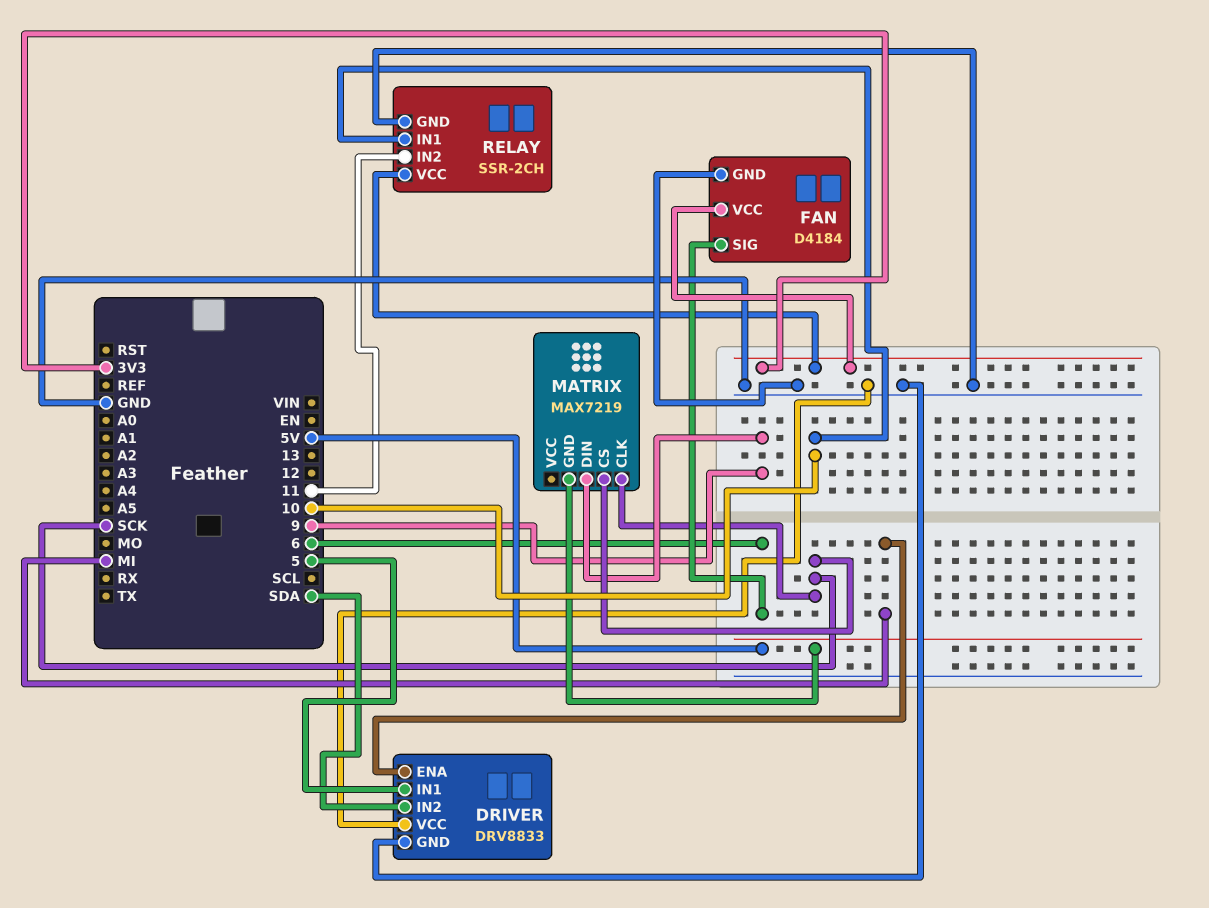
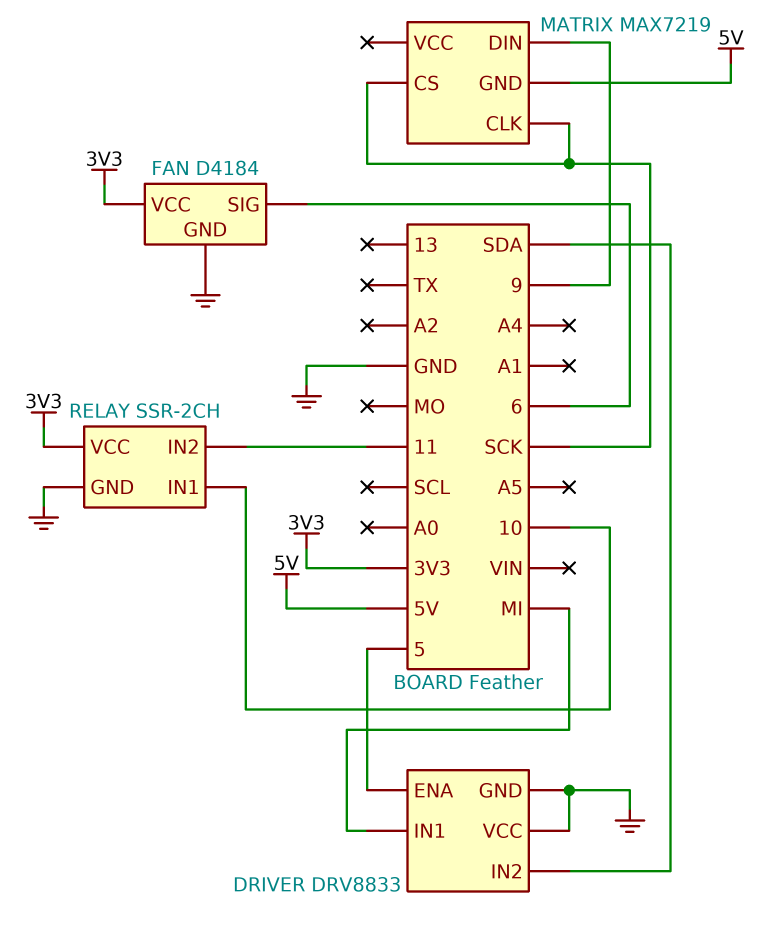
DRIVER pin ENA: MI -> 5
DRIVER pin IN1: 5 -> MI

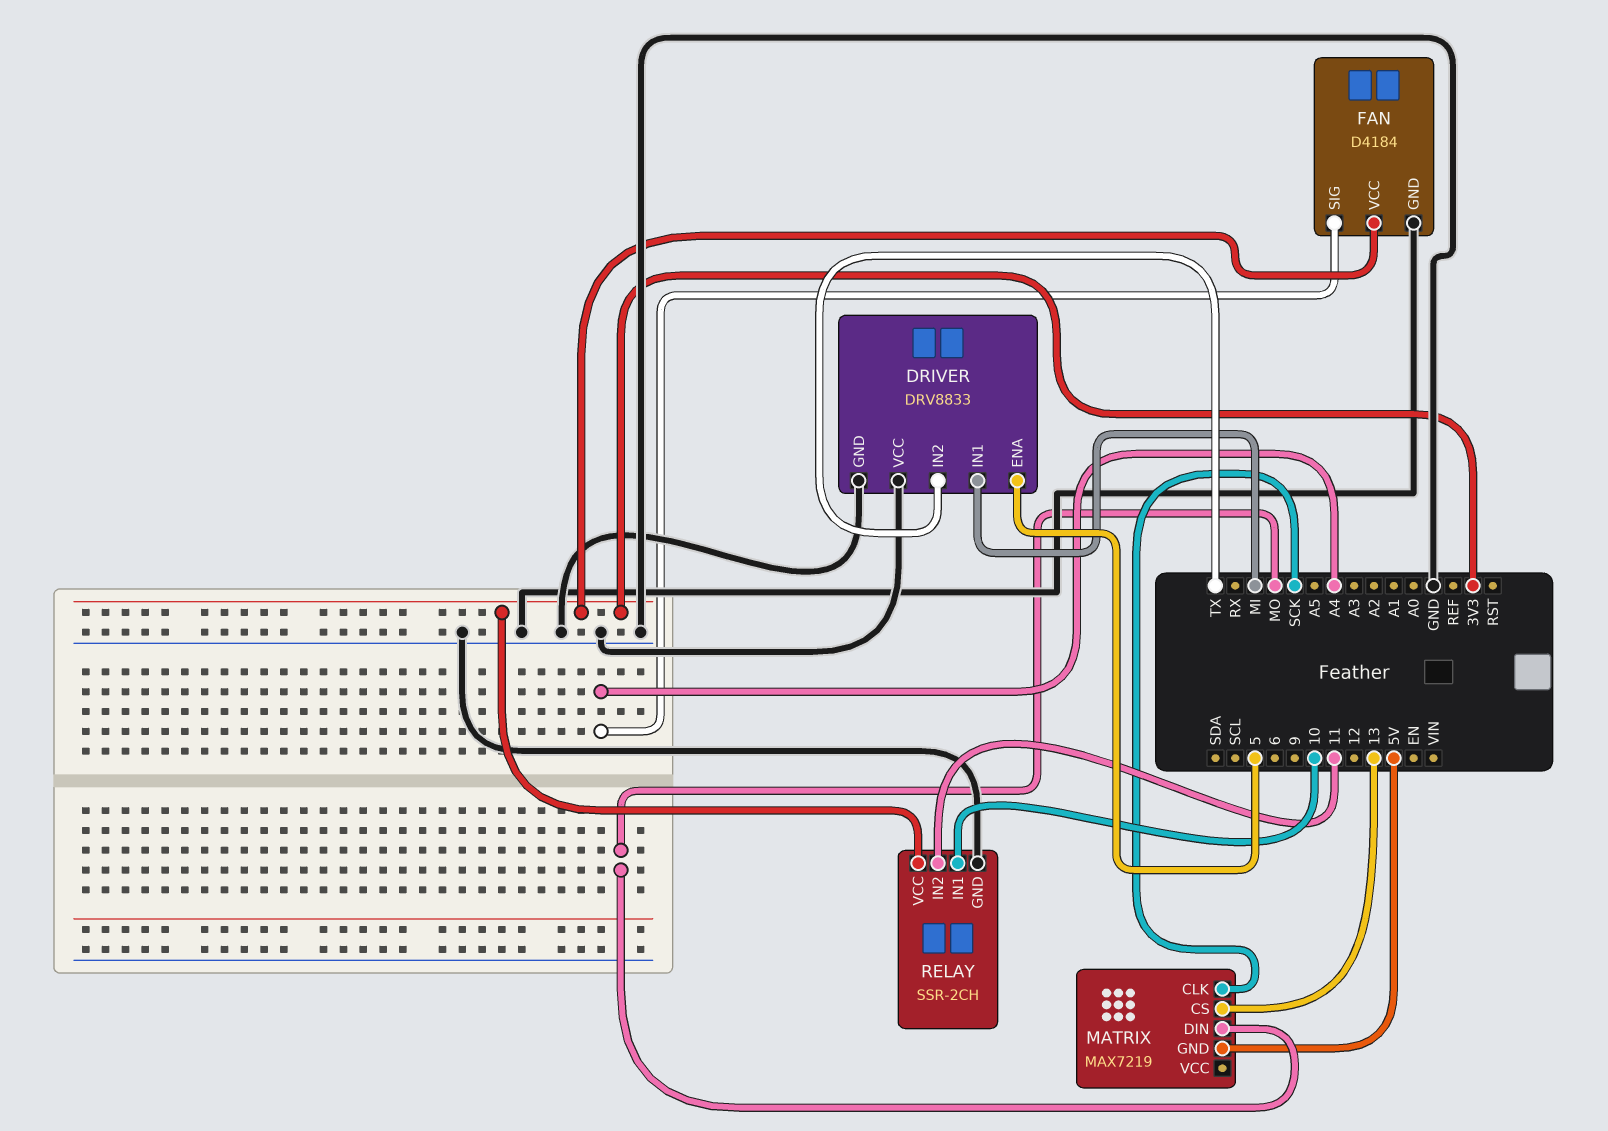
DRIVER pin IN2: SDA -> TX
FAN pin SIG: 6 -> A4
MATRIX pin CS: SCK -> 13
MATRIX pin DIN: 9 -> MO

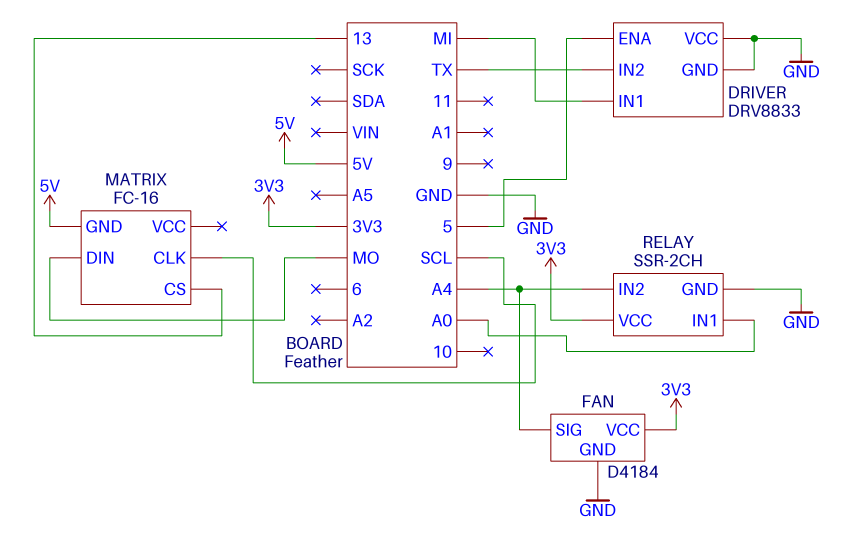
MATRIX: MAX7219 -> FC-16
MATRIX pin CLK: SCK -> SCL
RELAY pin IN1: 10 -> A0
RELAY pin IN2: 11 -> A4

